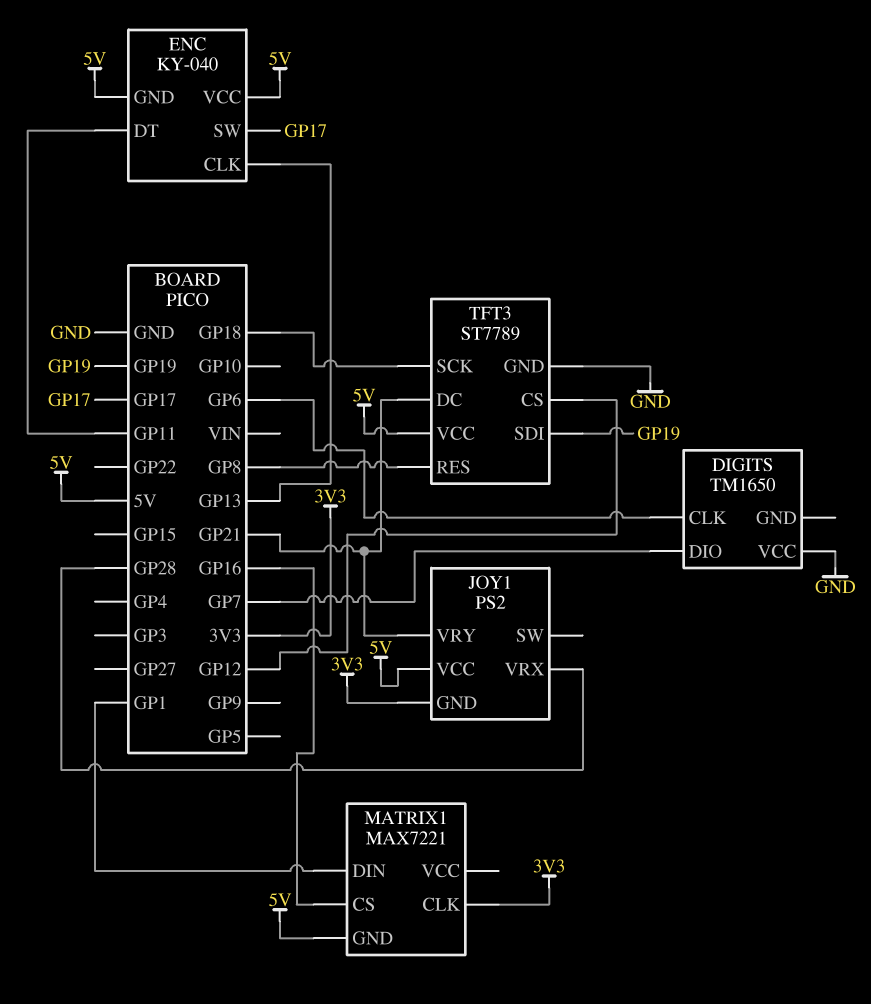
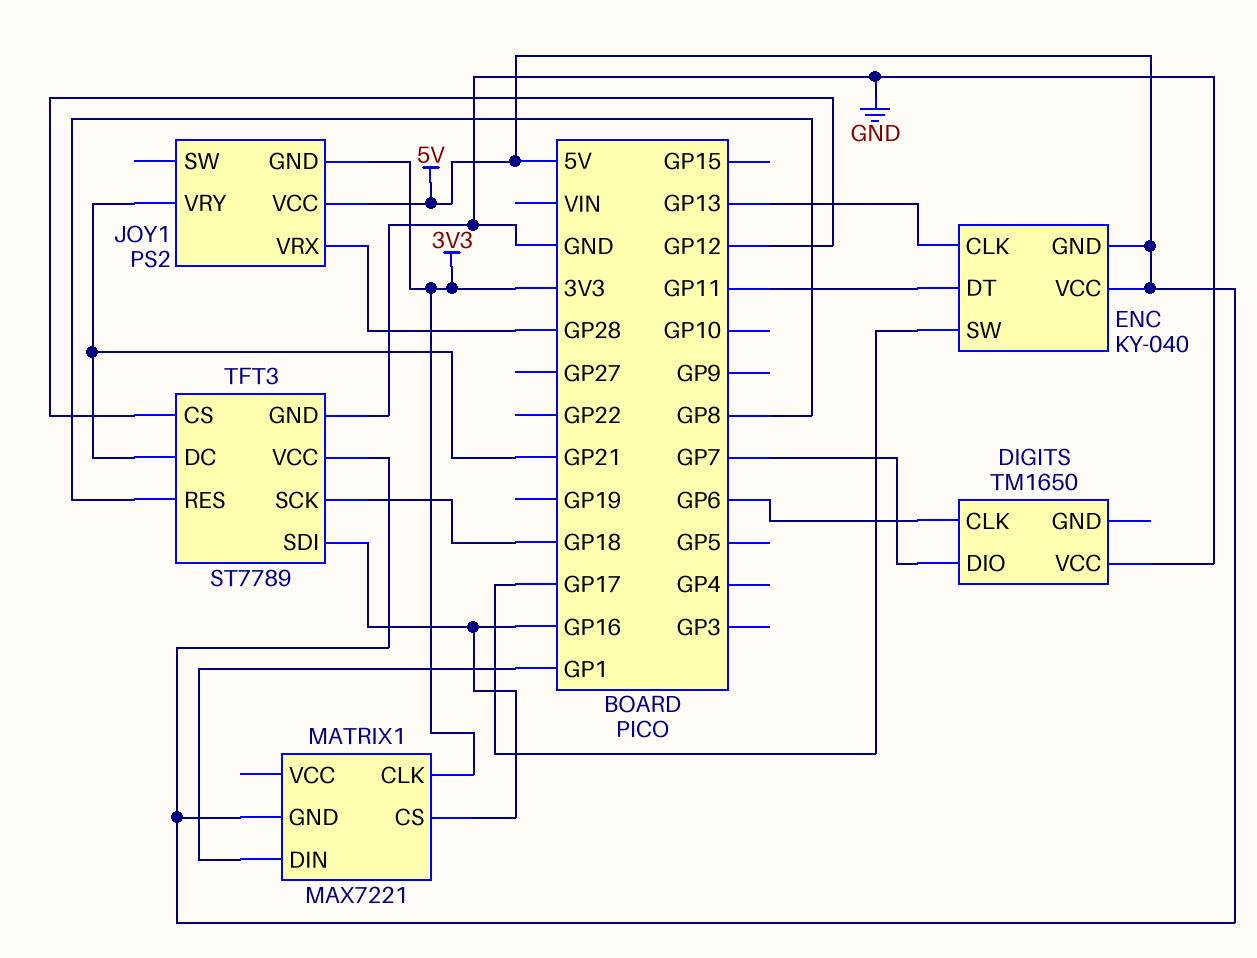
TFT3 pin SDI: GP19 -> GP16

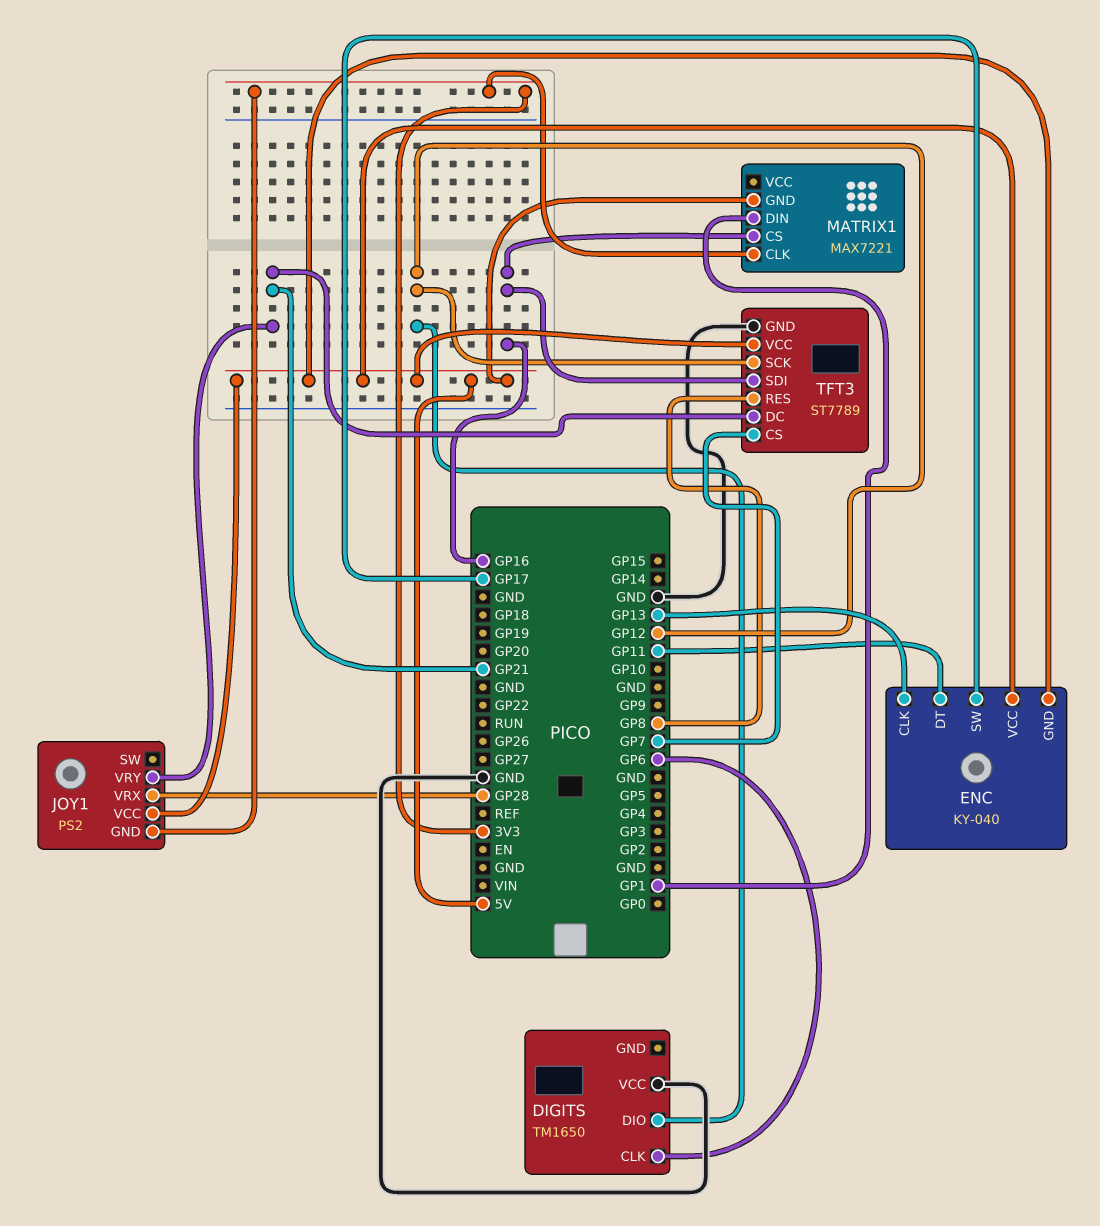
DIGITS pin DIO: GP7 -> GP12
TFT3 pin CS: GP12 -> GP7
TFT3 pin SCK: GP18 -> GP12

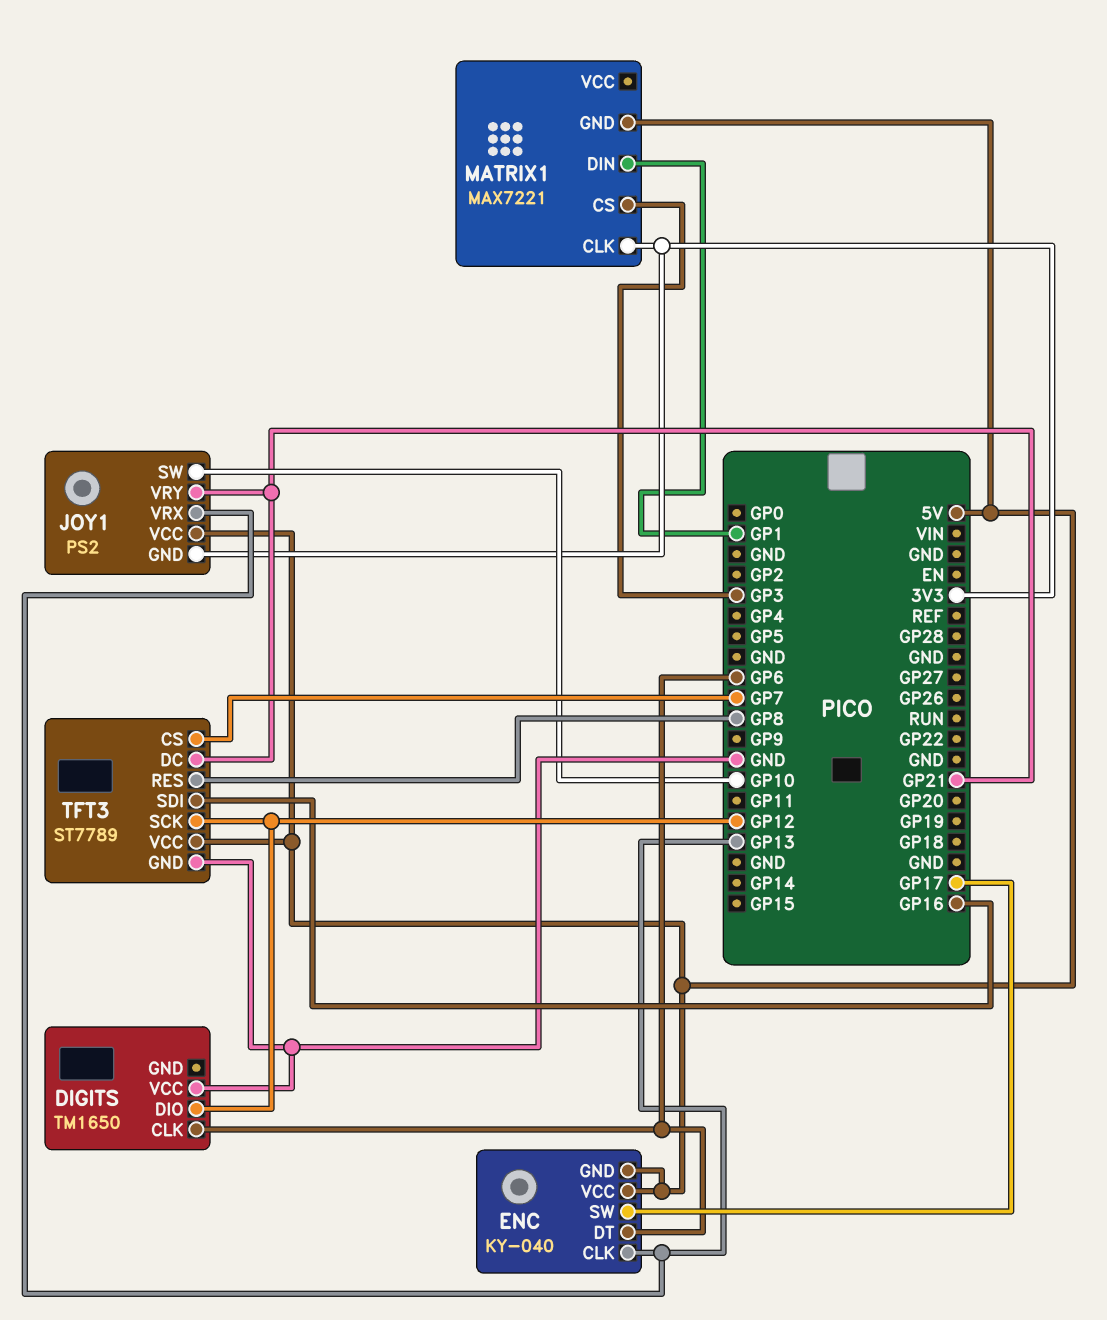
ENC pin DT: GP11 -> GP6
JOY1 pin SW: none -> GP10
JOY1 pin VRX: GP28 -> GP13
MATRIX1 pin CS: GP16 -> GP3

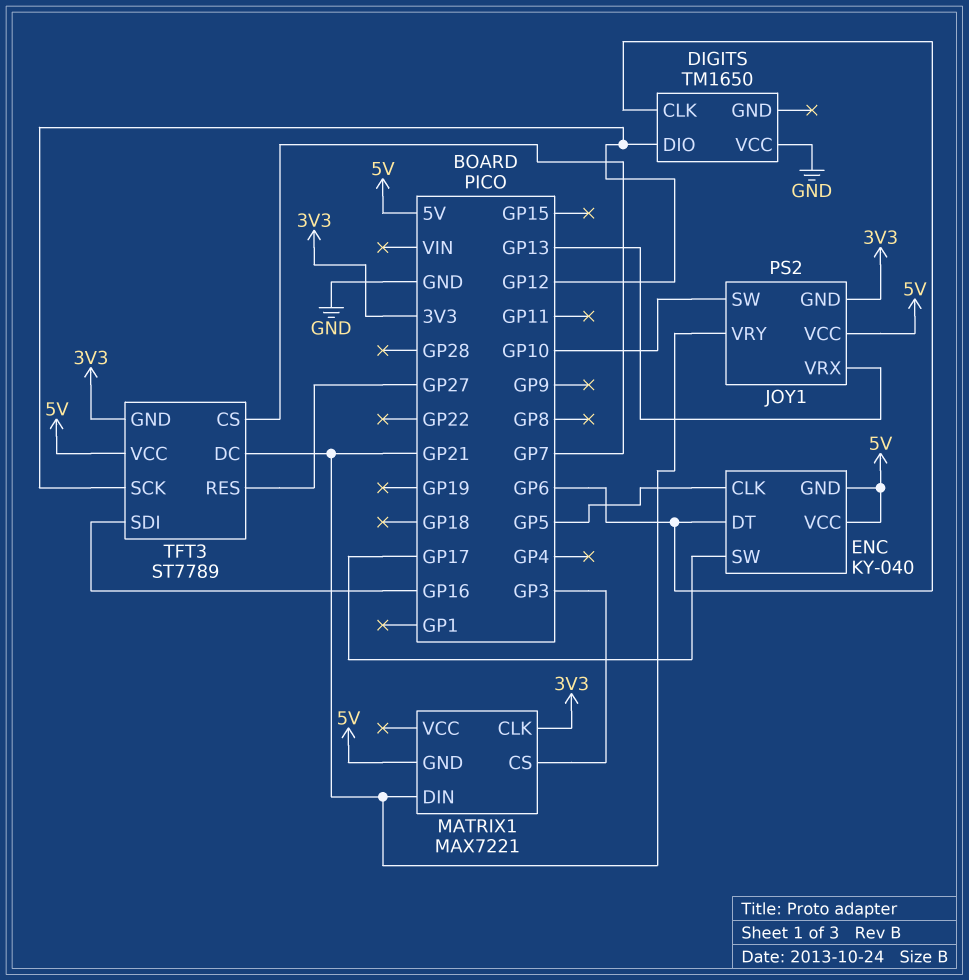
ENC pin CLK: GP13 -> GP5
MATRIX1 pin DIN: GP1 -> GP21
TFT3 pin GND: GND -> 3V3
TFT3 pin RES: GP8 -> GP27

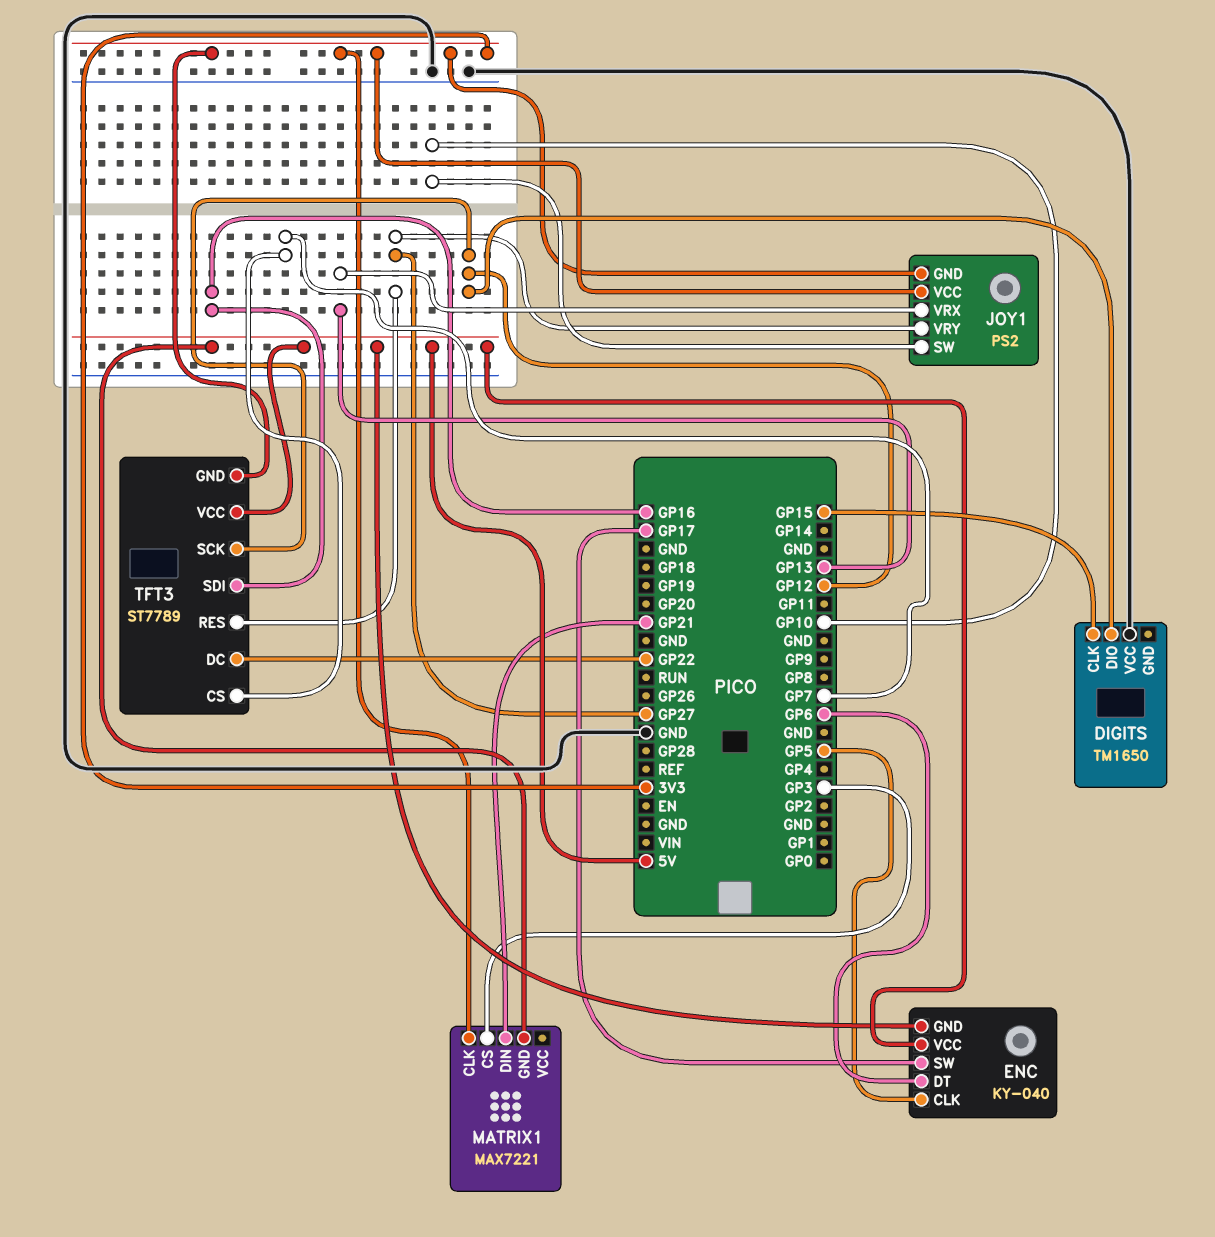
DIGITS pin CLK: GP6 -> GP15
JOY1 pin VCC: 5V -> 3V3
JOY1 pin VRY: GP21 -> GP27
TFT3 pin DC: GP21 -> GP22

